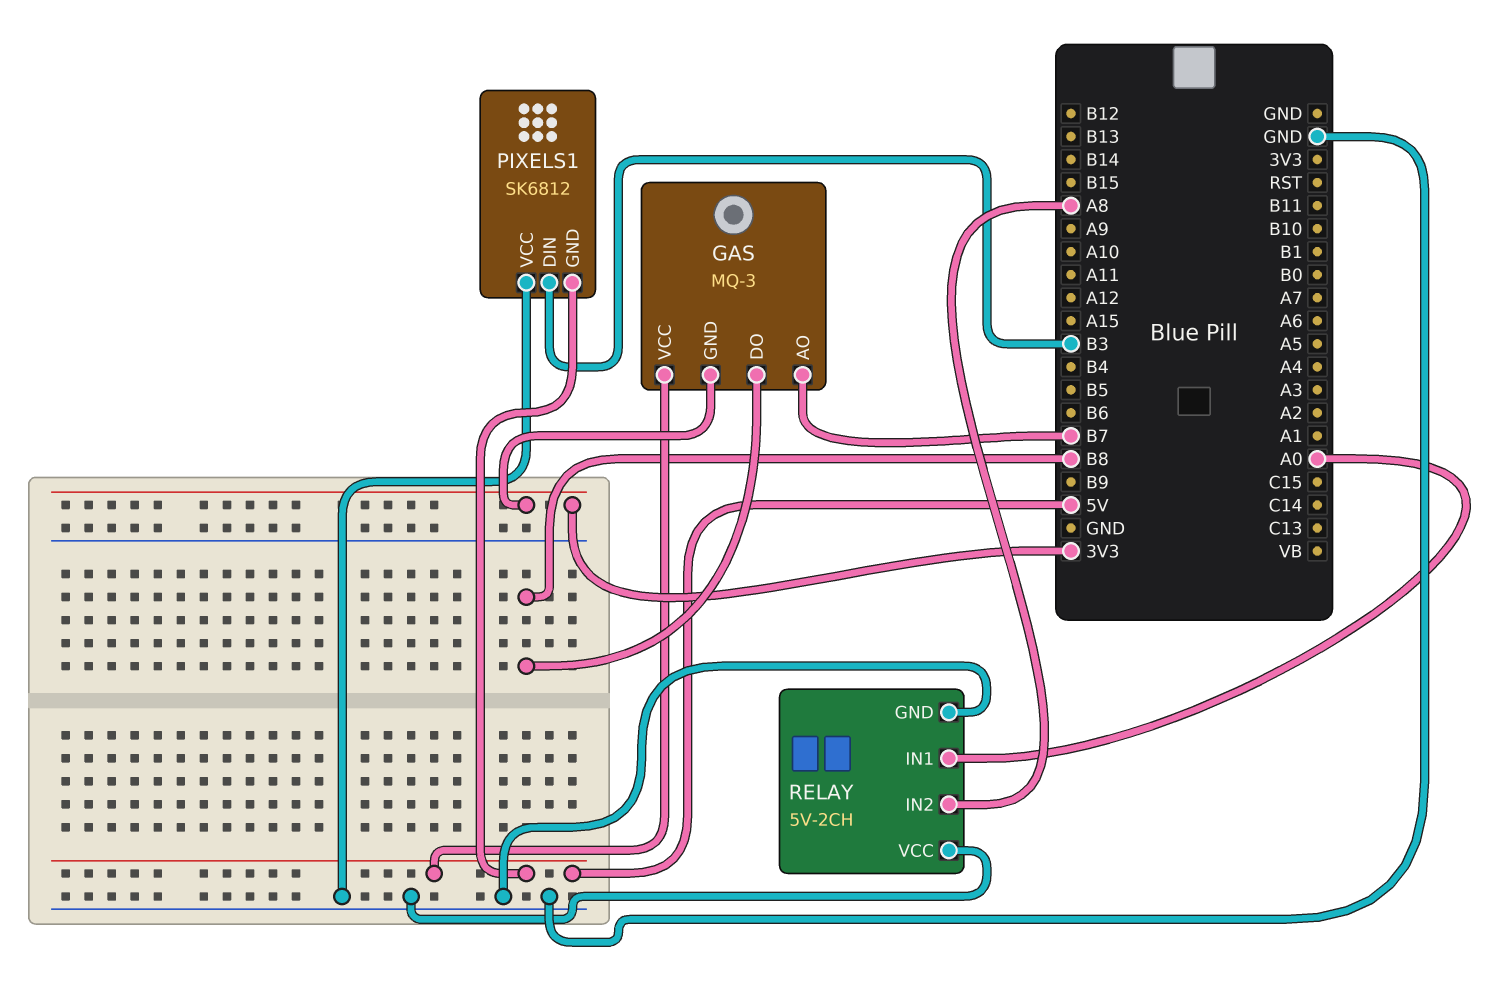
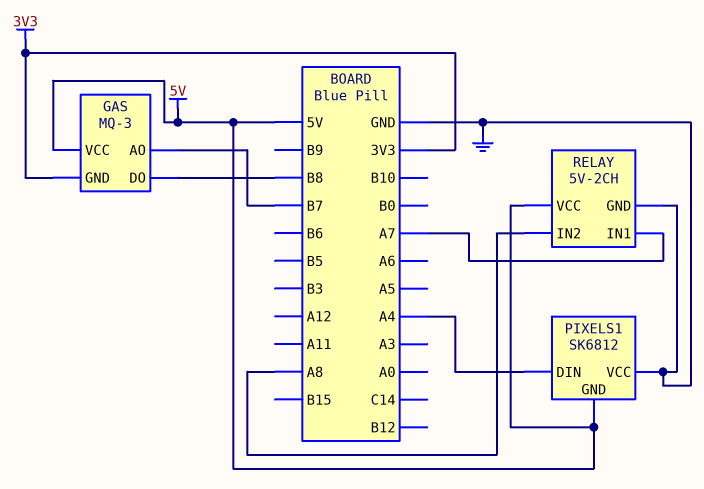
PIXELS1 pin DIN: B3 -> A4
RELAY pin IN1: A0 -> A7
RELAY pin VCC: GND -> 5V

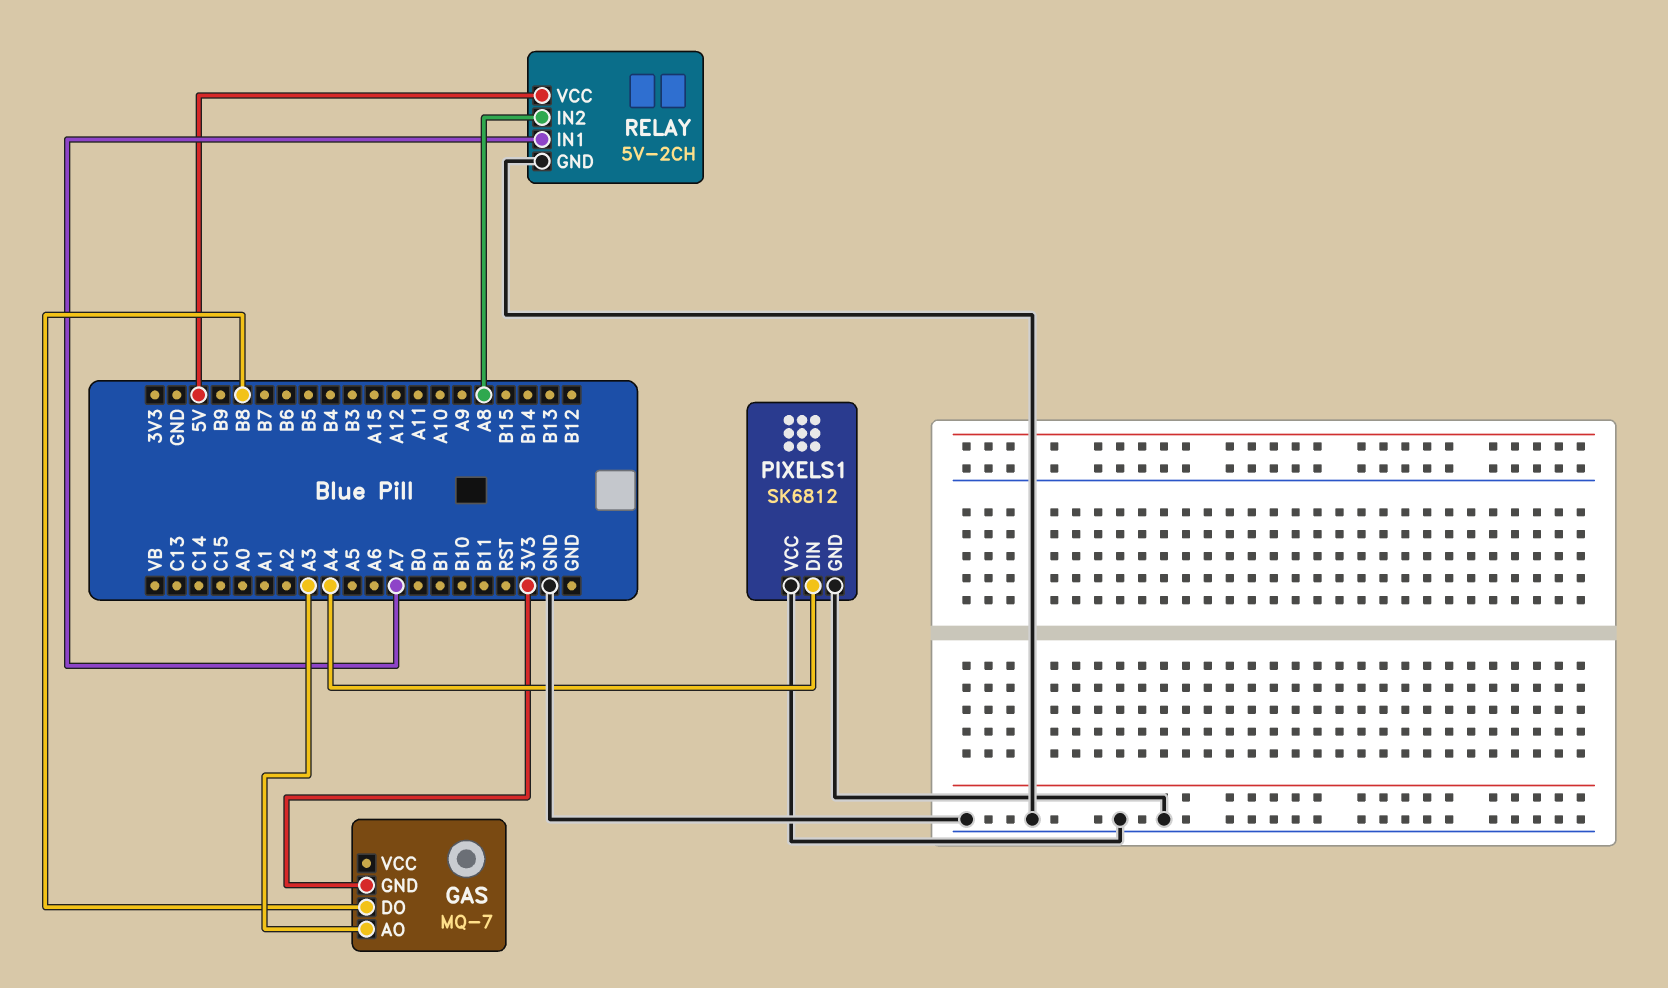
GAS: MQ-3 -> MQ-7
GAS pin AO: B7 -> A3
GAS pin VCC: 5V -> none
PIXELS1 pin GND: 5V -> GND

